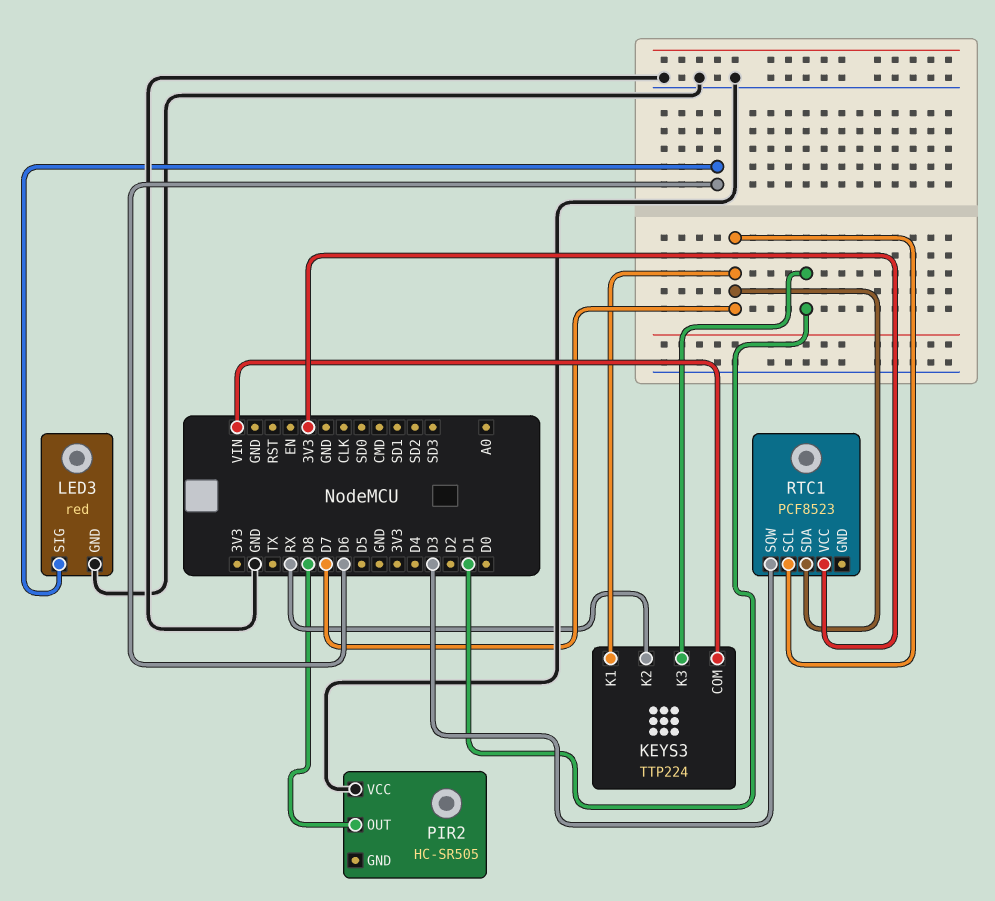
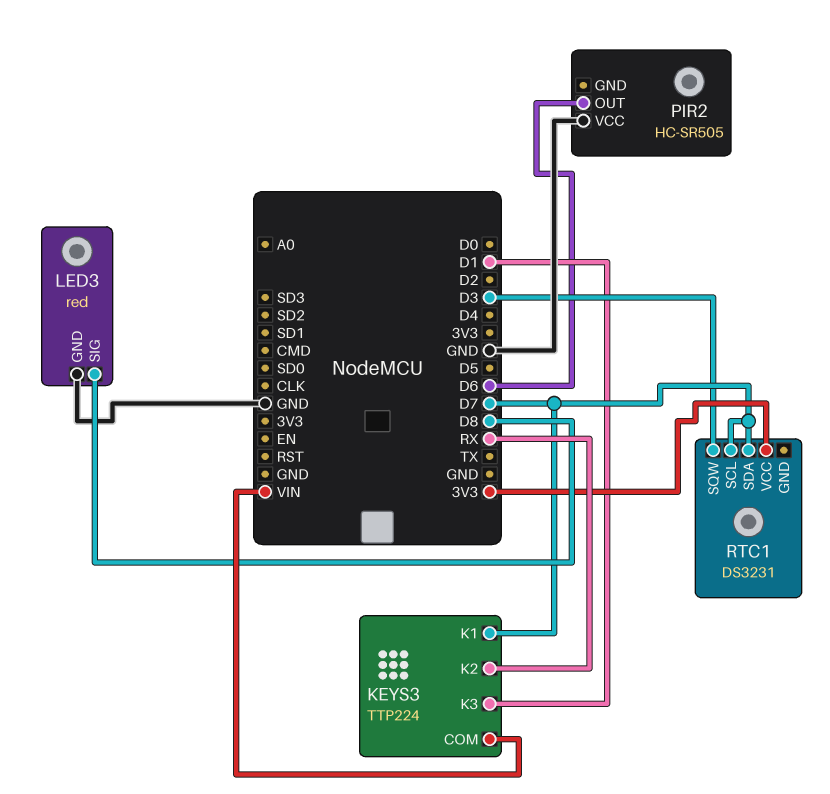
LED3 pin SIG: D6 -> D8
PIR2 pin OUT: D8 -> D6
RTC1: PCF8523 -> DS3231

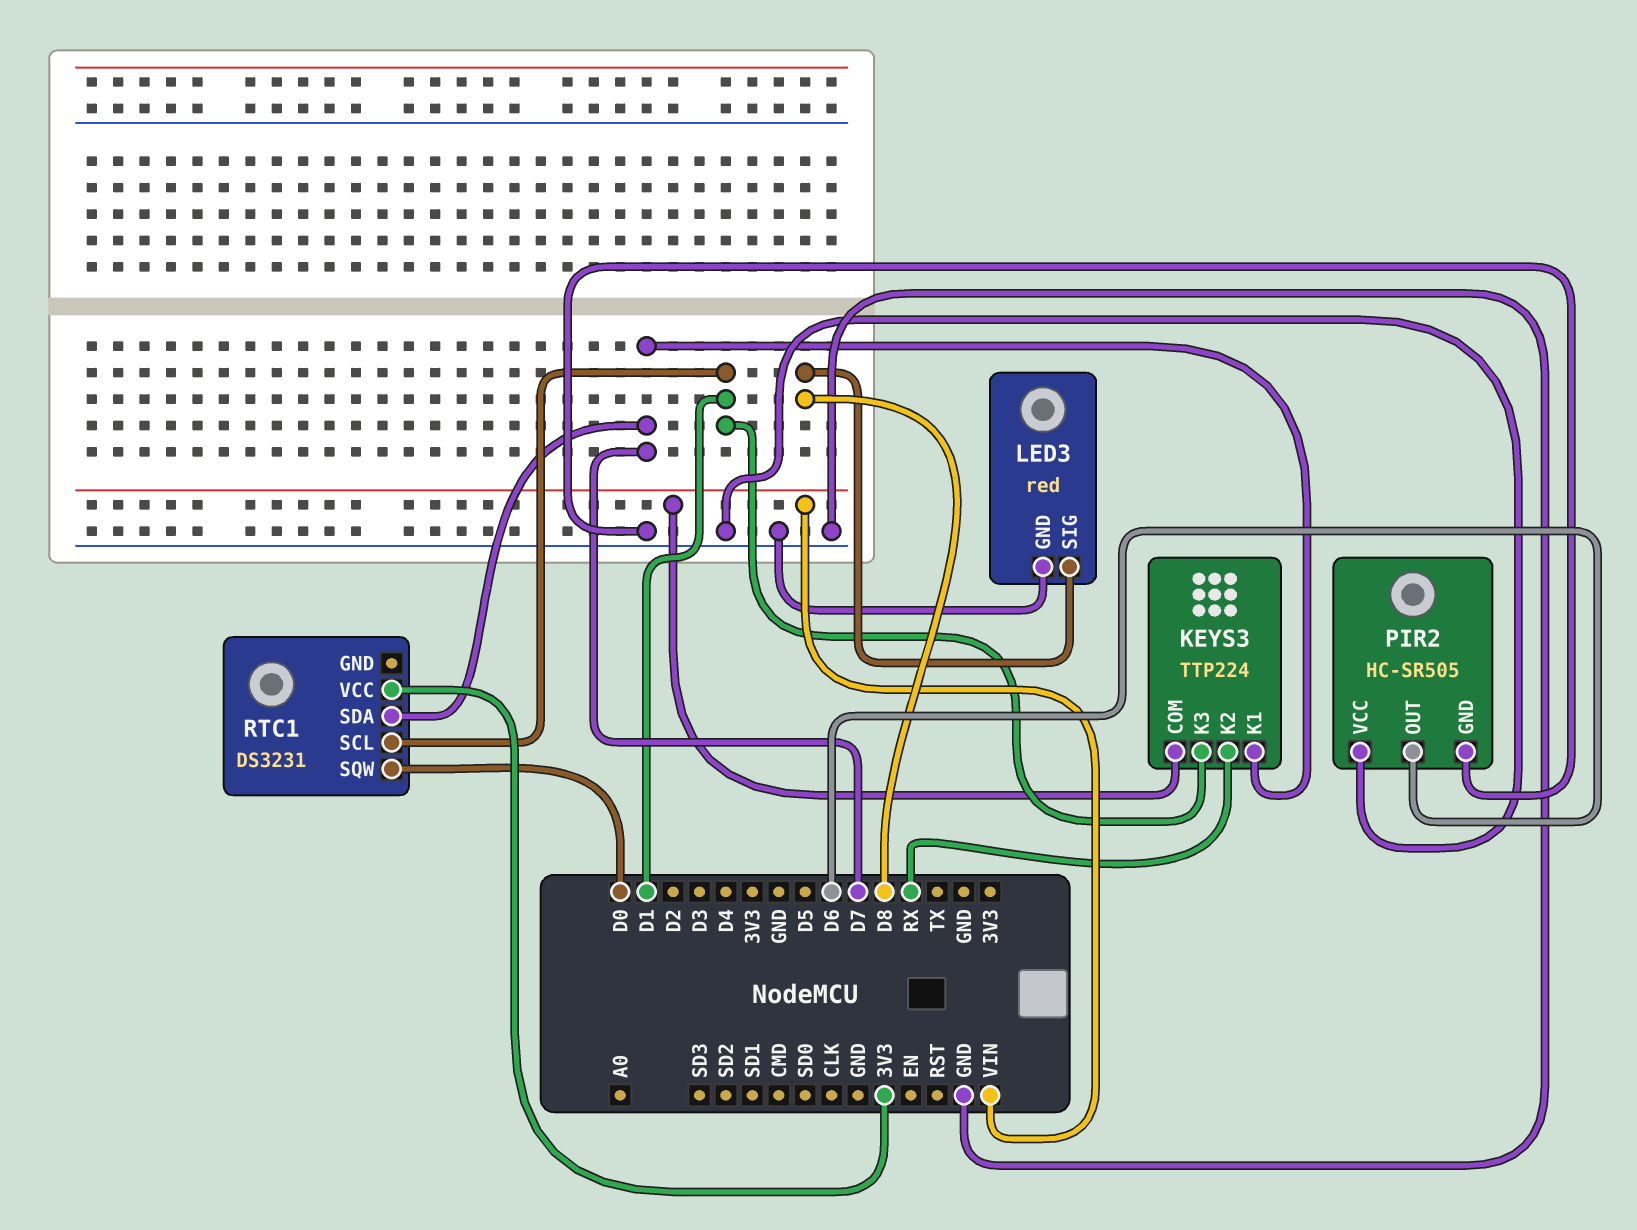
PIR2 pin GND: none -> GND
RTC1 pin SCL: D7 -> D1
RTC1 pin SQW: D3 -> D0

